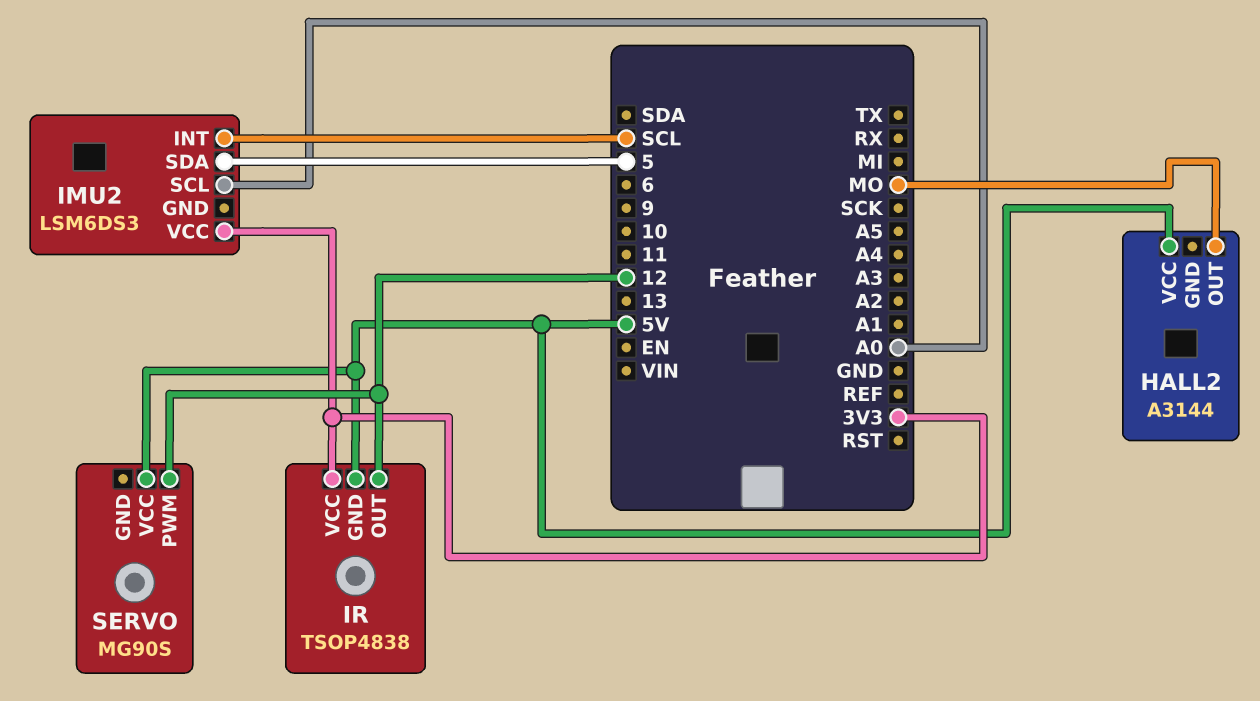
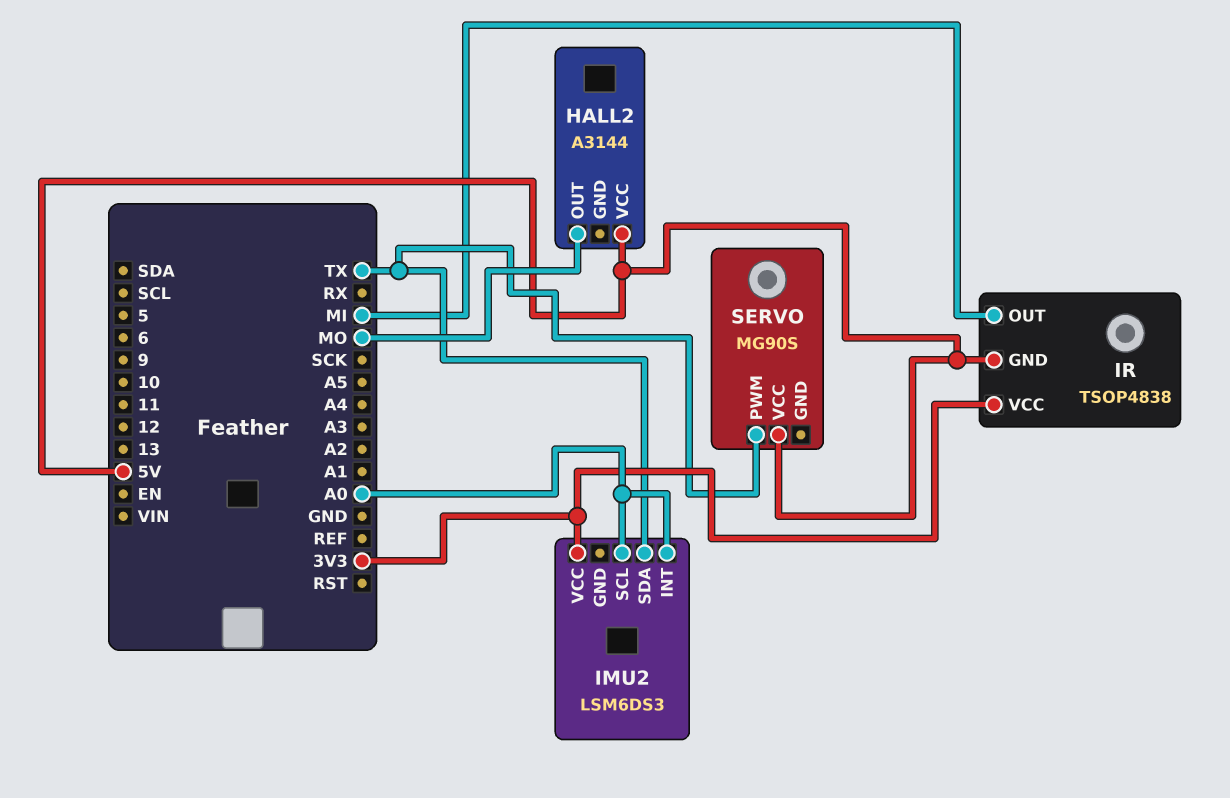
IMU2 pin INT: SCL -> A0
IMU2 pin SDA: 5 -> TX
IR pin OUT: 12 -> MI
SERVO pin PWM: 12 -> TX

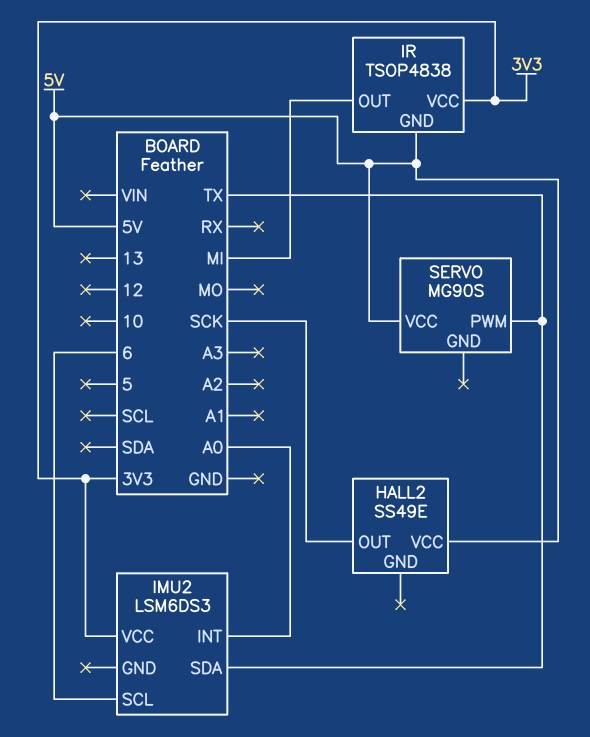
HALL2: A3144 -> SS49E
HALL2 pin OUT: MO -> SCK
IMU2 pin SCL: A0 -> 6

